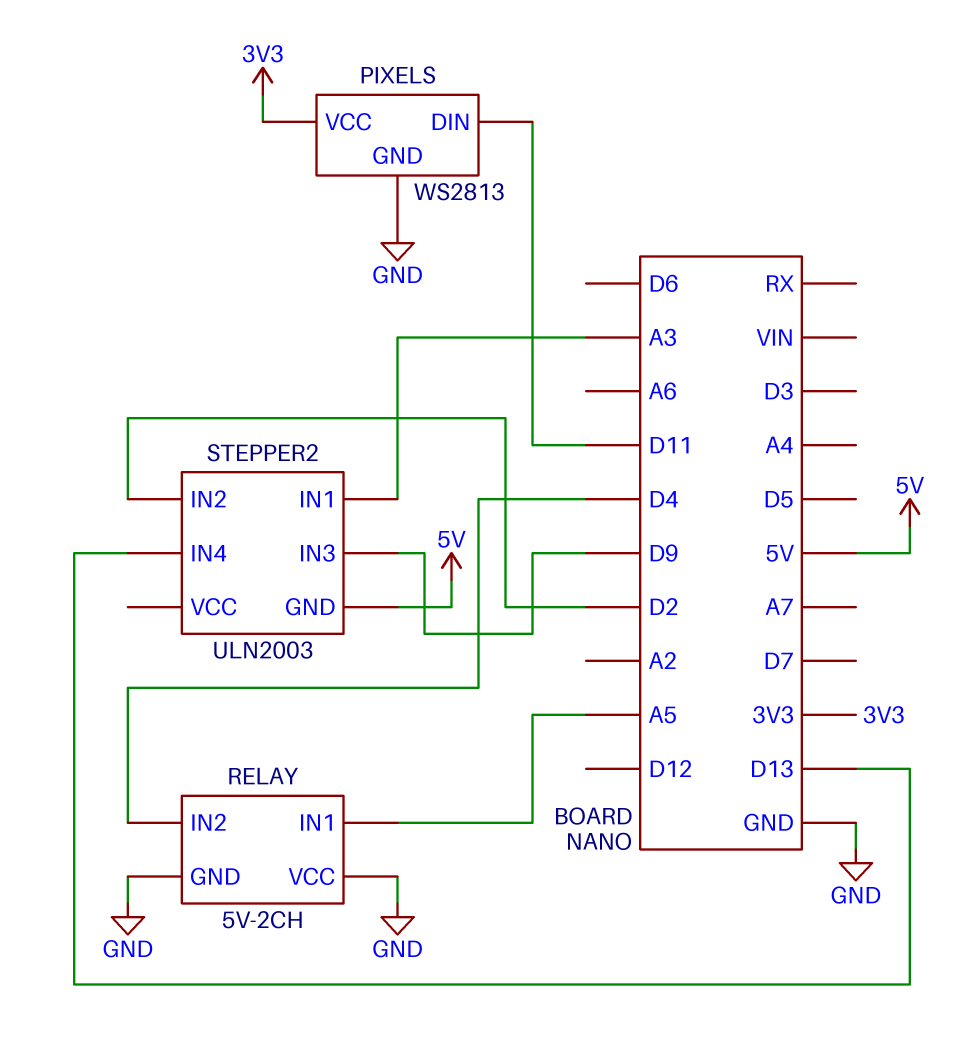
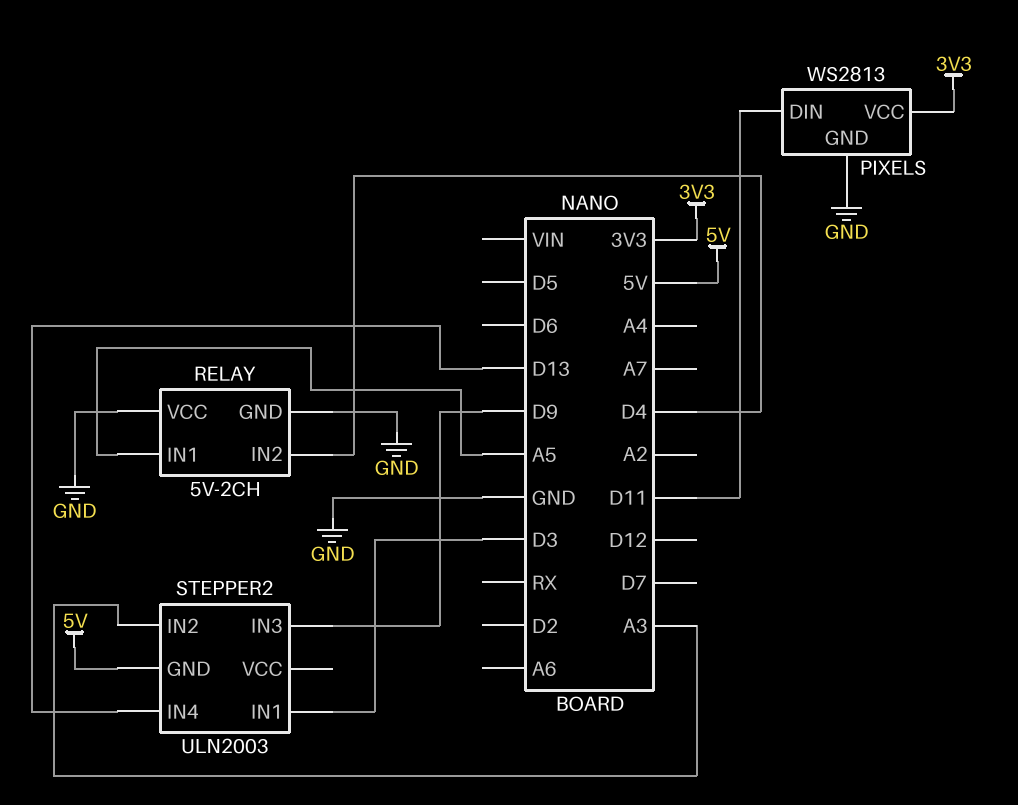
STEPPER2 pin IN1: A3 -> D3
STEPPER2 pin IN2: D2 -> A3

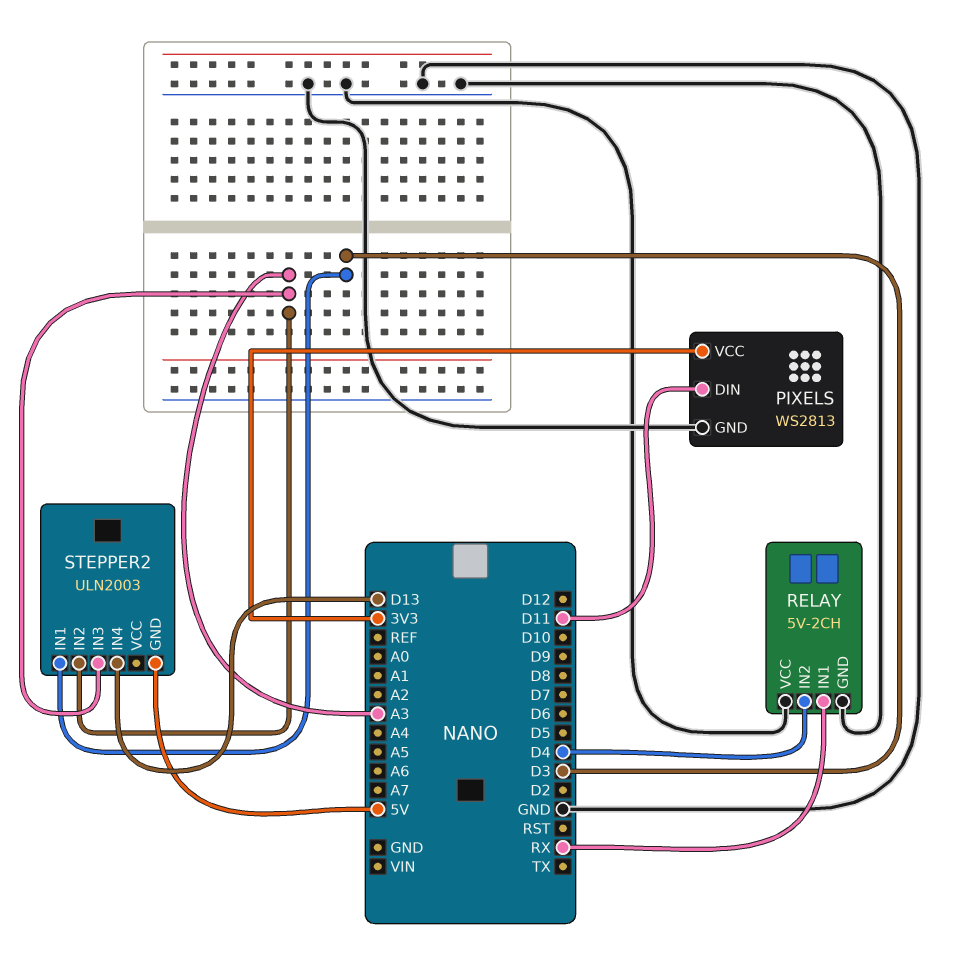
RELAY pin IN1: A5 -> RX
STEPPER2 pin IN3: D9 -> A3

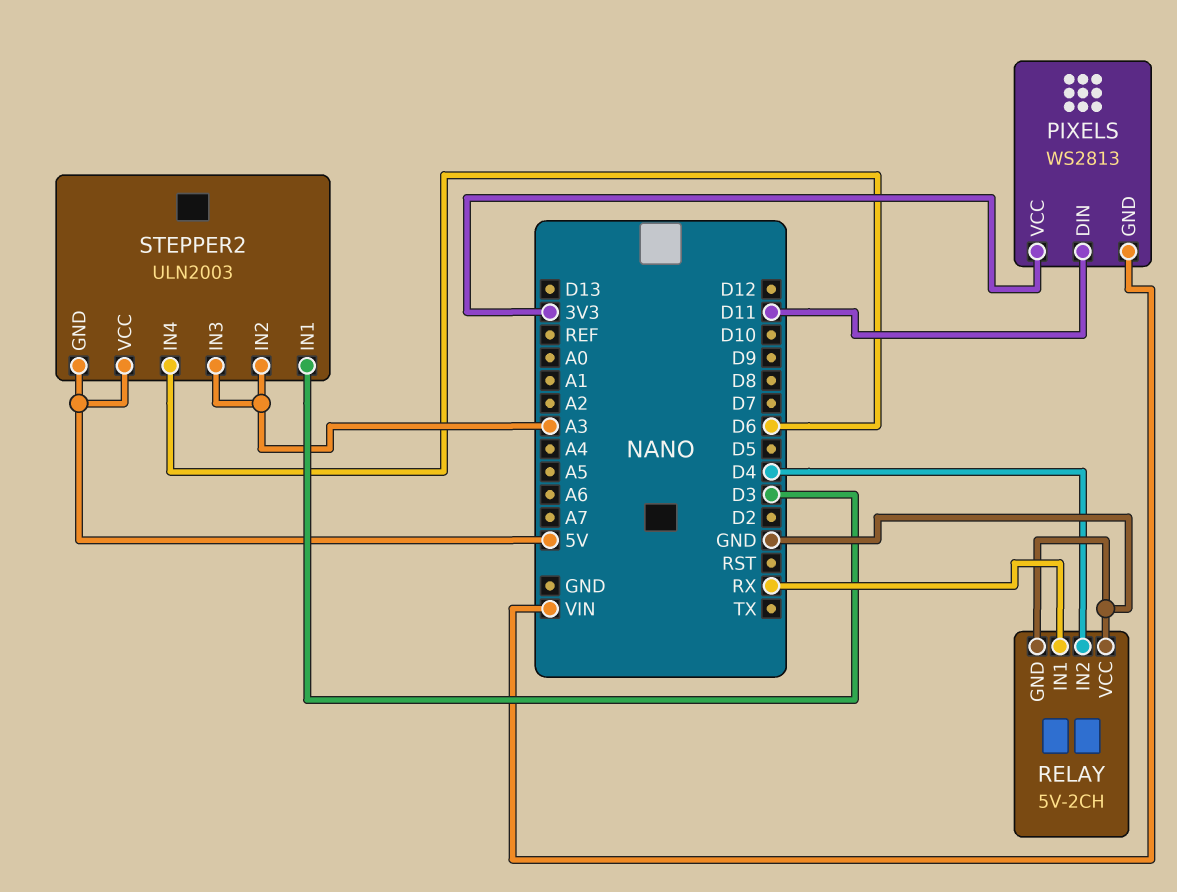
PIXELS pin GND: GND -> VIN
STEPPER2 pin IN4: D13 -> D6
STEPPER2 pin VCC: none -> 5V

